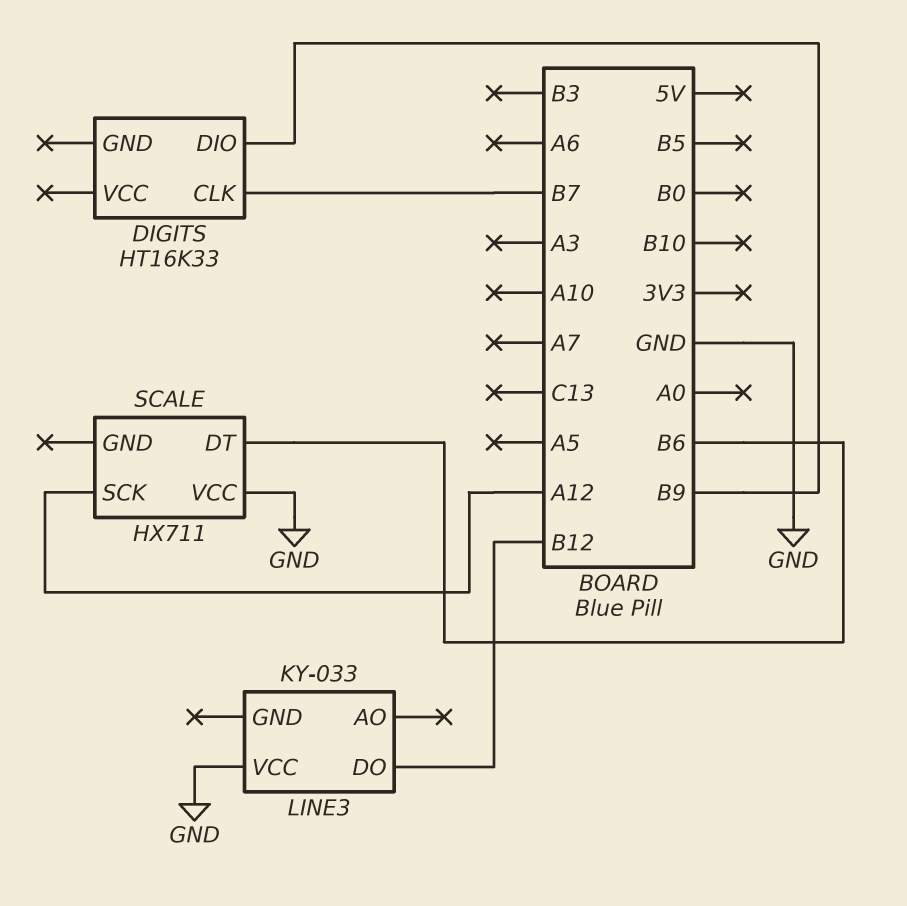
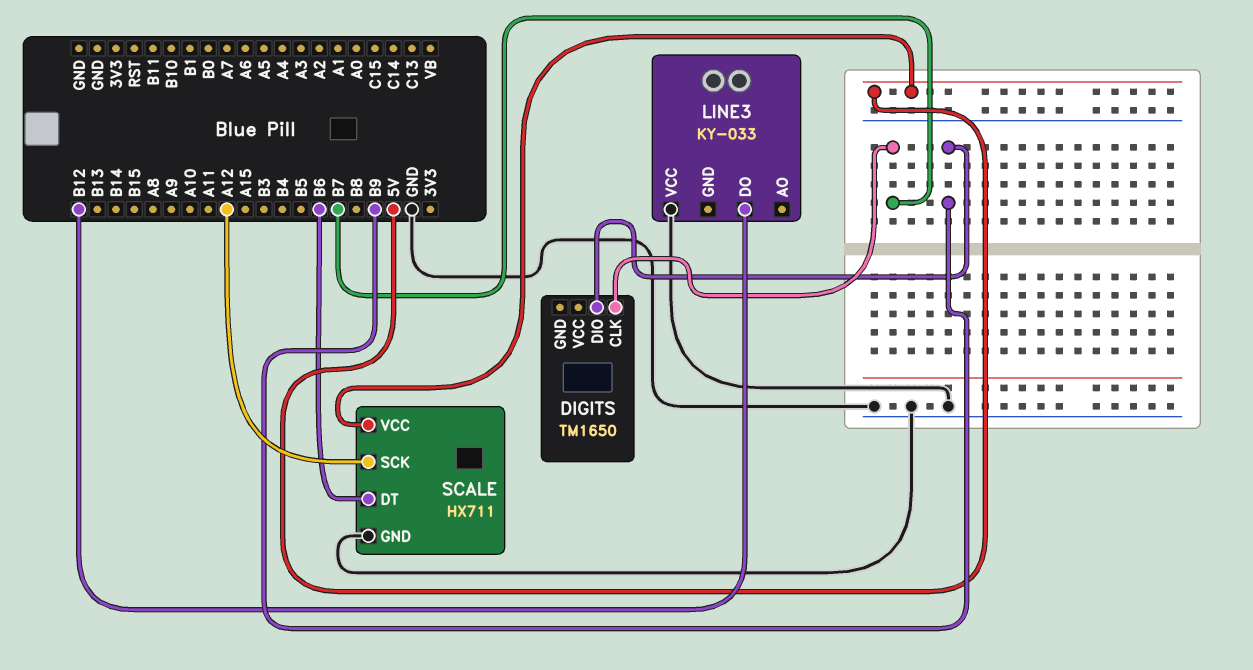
DIGITS: HT16K33 -> TM1650
SCALE pin GND: none -> GND
SCALE pin VCC: GND -> 5V

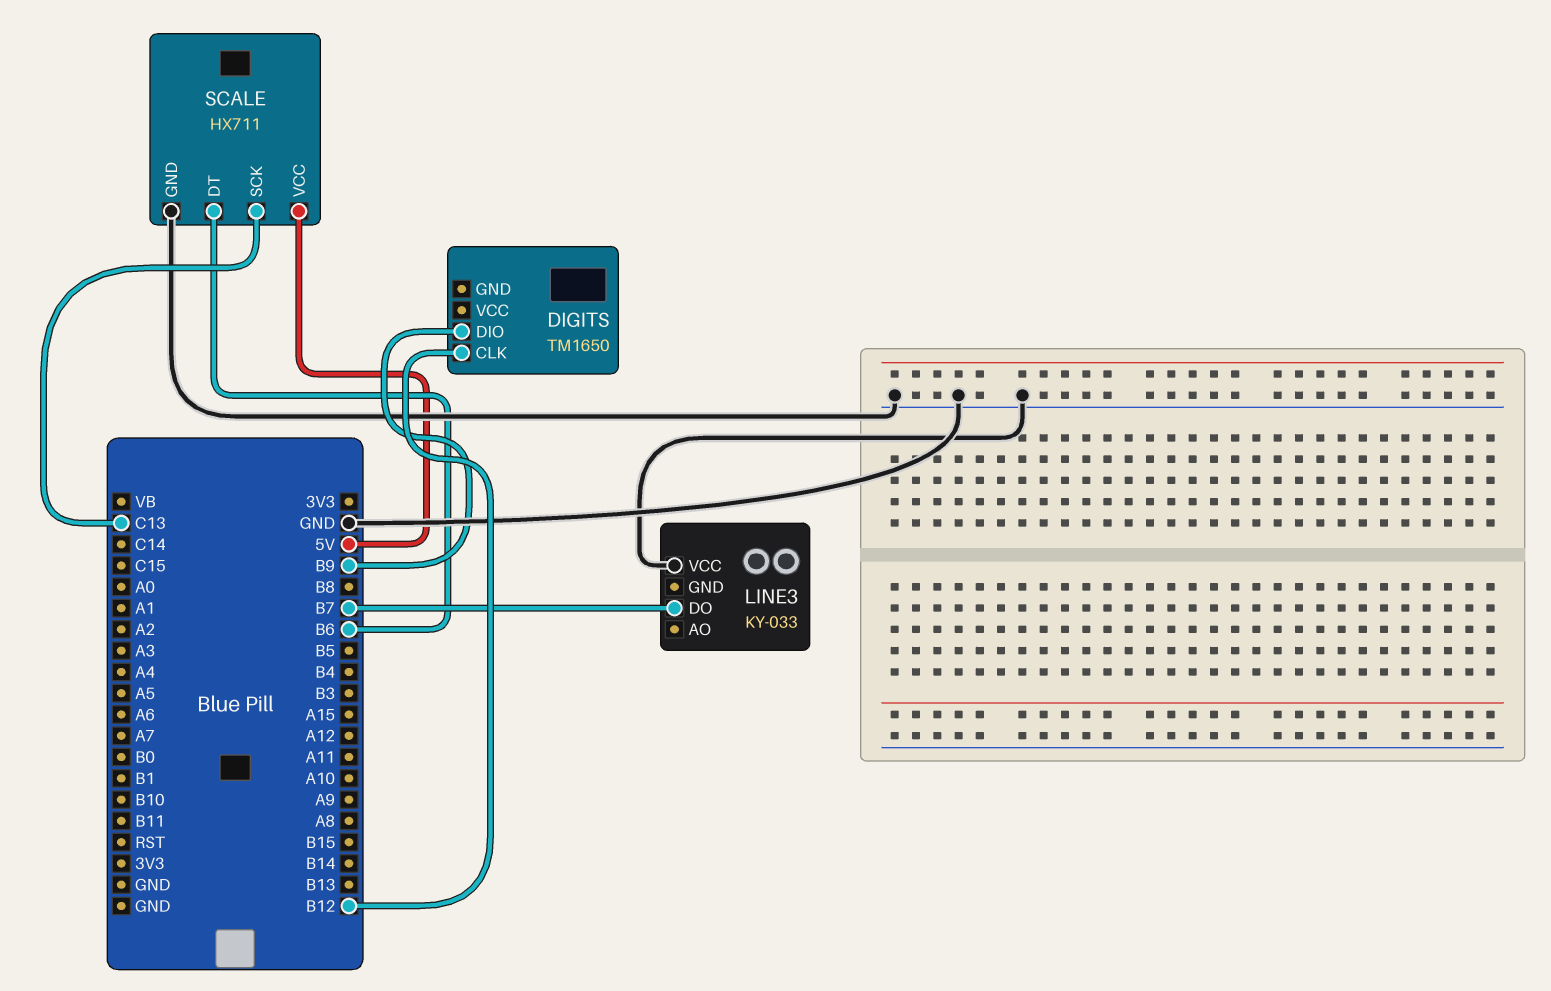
DIGITS pin CLK: B7 -> B12
LINE3 pin DO: B12 -> B7
SCALE pin SCK: A12 -> C13

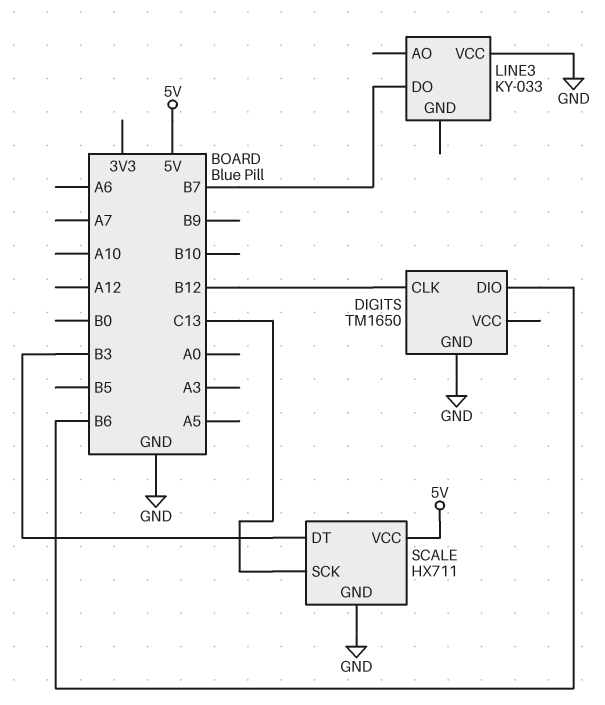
DIGITS pin DIO: B9 -> B6
DIGITS pin GND: none -> GND
SCALE pin DT: B6 -> B3

